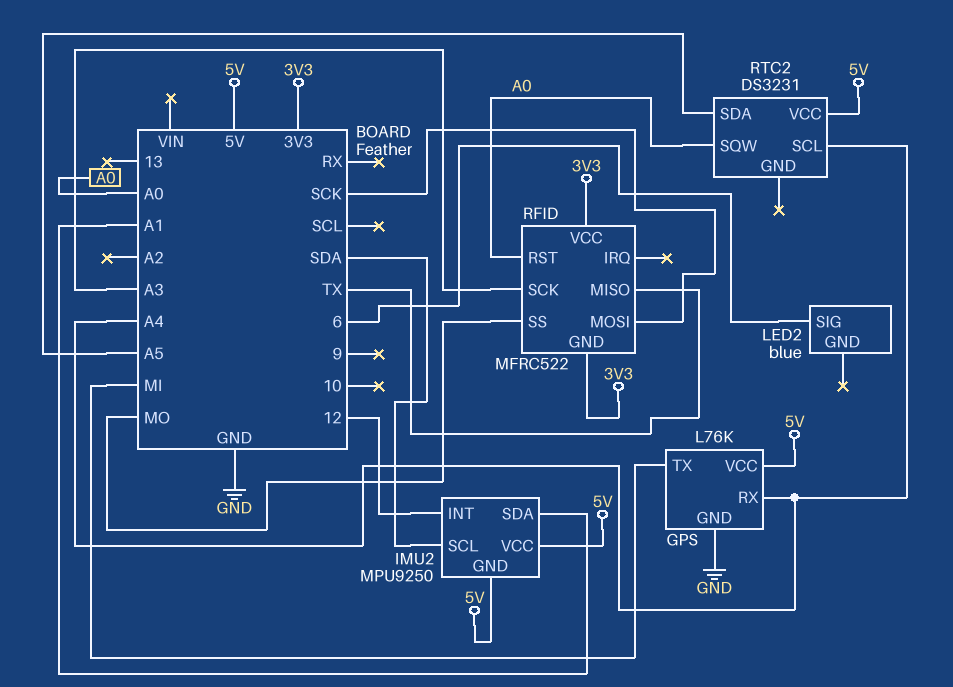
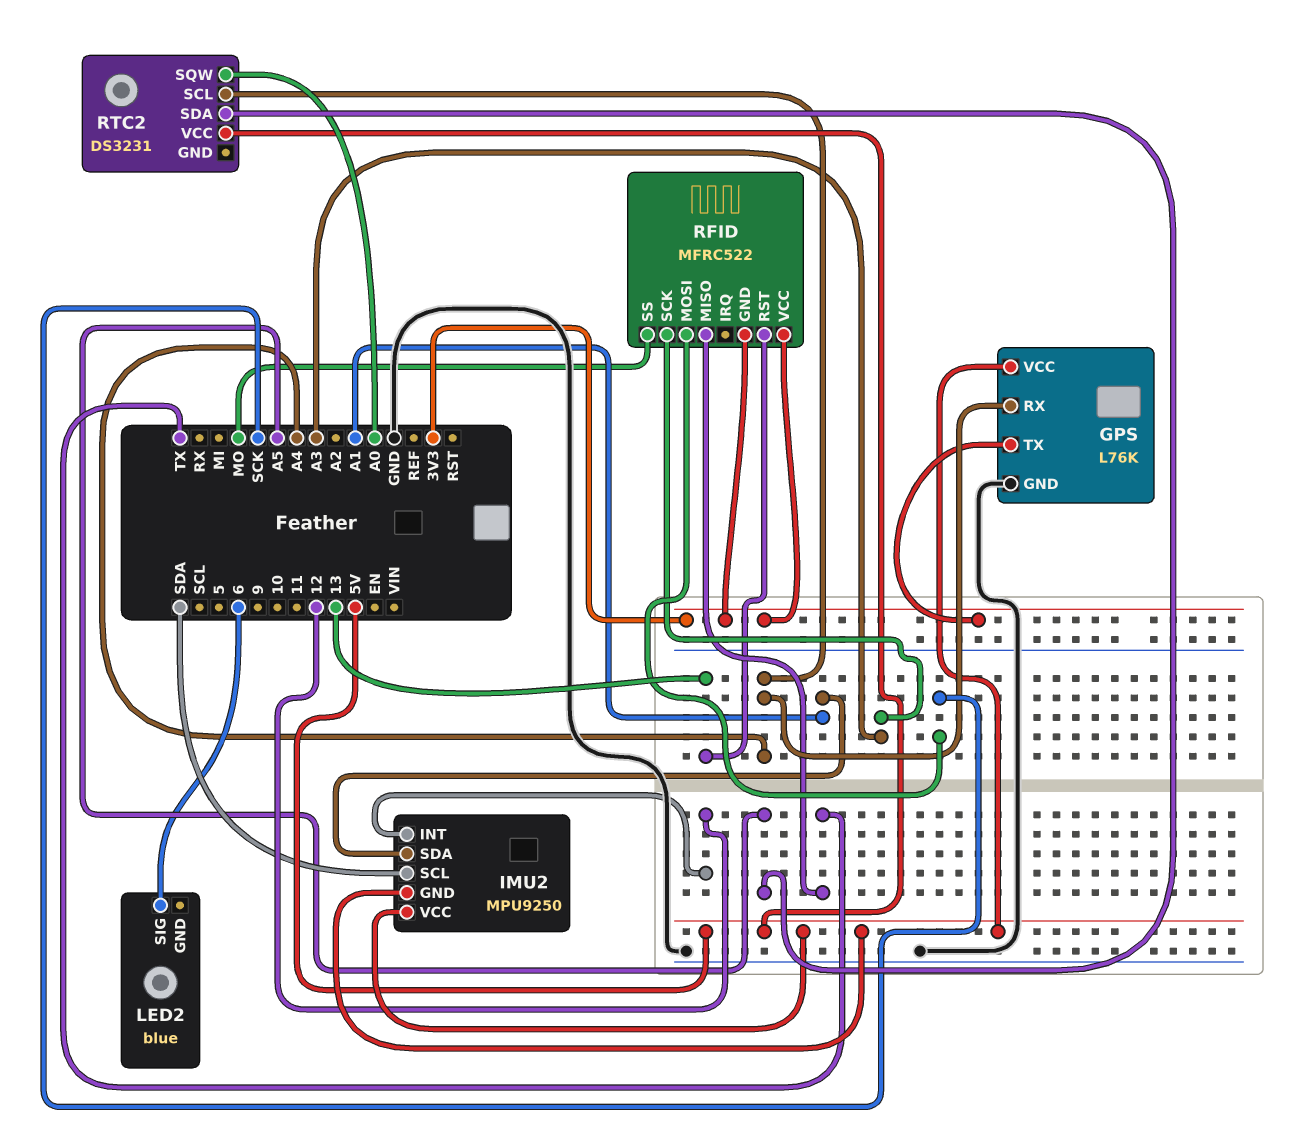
GPS pin TX: MI -> 3V3
RFID pin RST: A0 -> 13

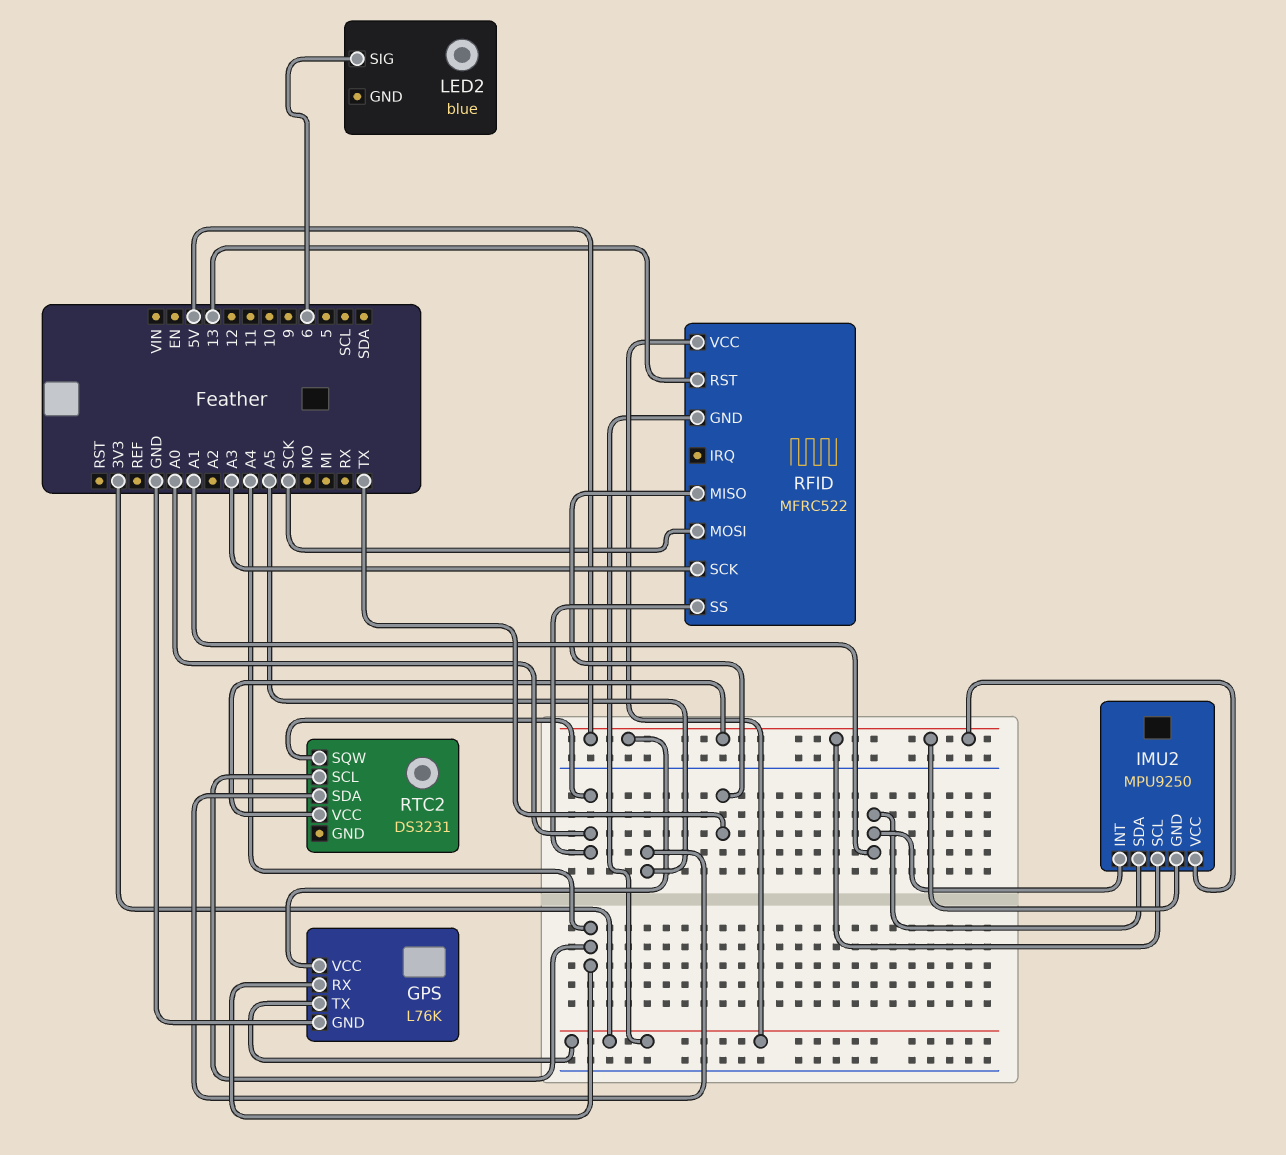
IMU2 pin INT: 12 -> A1
IMU2 pin SCL: SDA -> 5V
RFID pin SS: MO -> A0

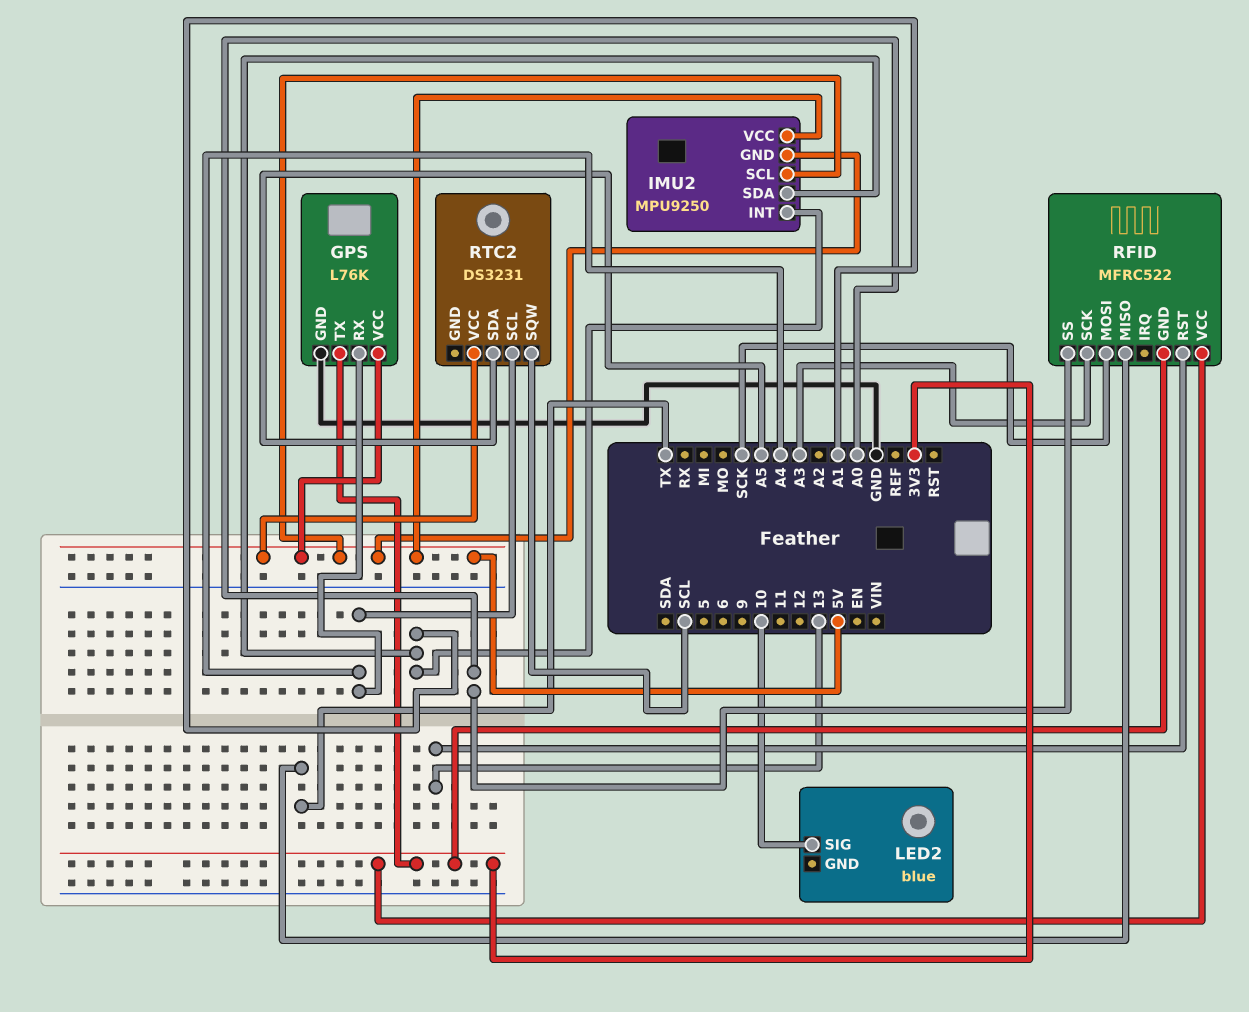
LED2 pin SIG: 6 -> 10
RTC2 pin SQW: A0 -> SCL

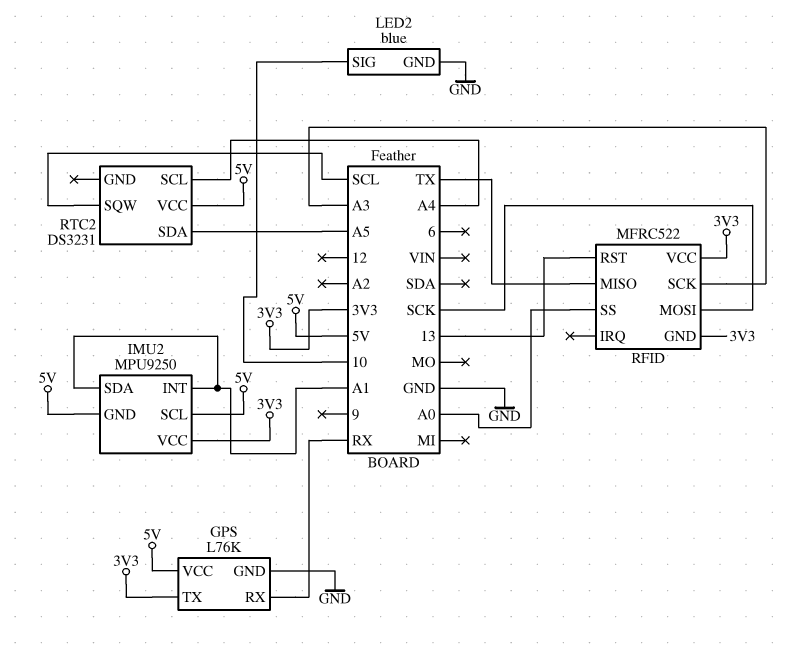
GPS pin RX: A4 -> RX
IMU2 pin VCC: 5V -> 3V3
LED2 pin GND: none -> GND

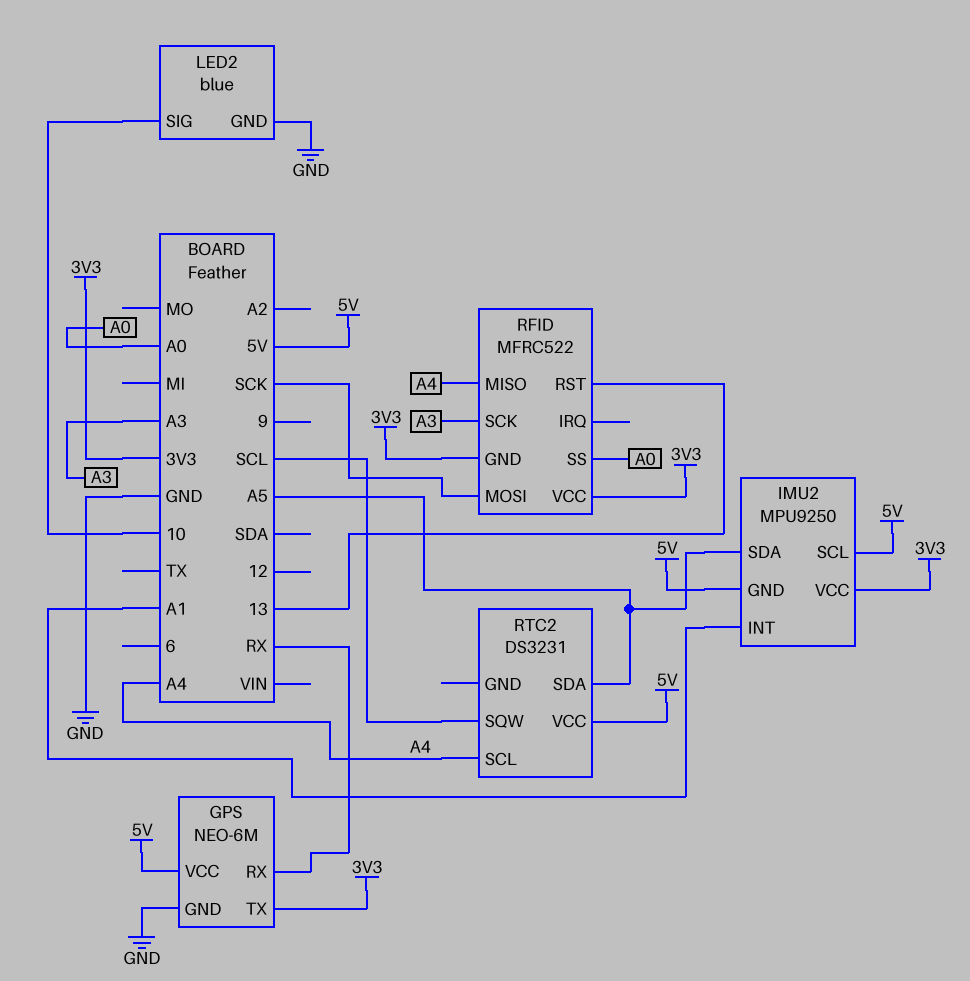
GPS: L76K -> NEO-6M
IMU2 pin SDA: A1 -> A5
RFID pin MISO: TX -> A4

